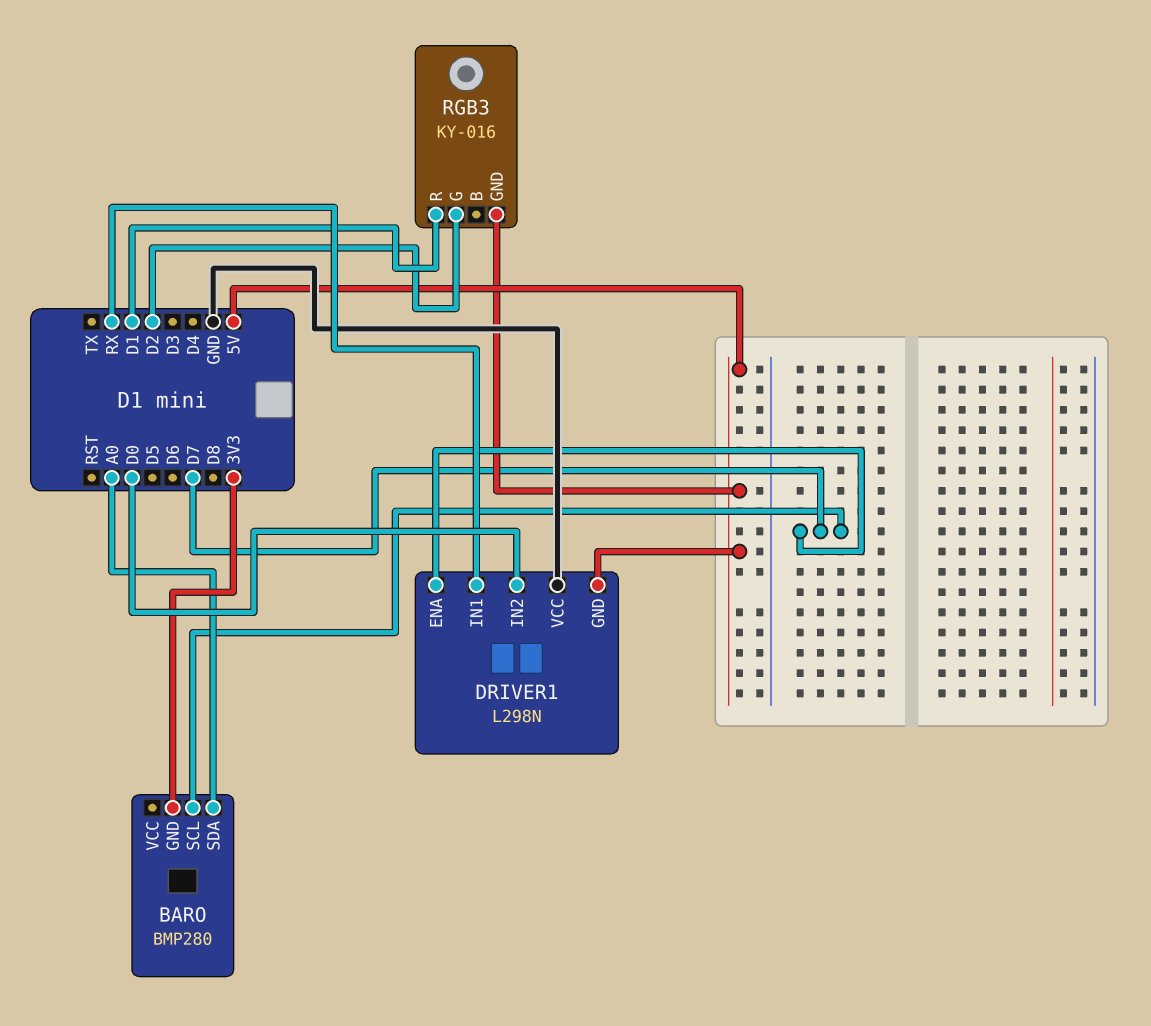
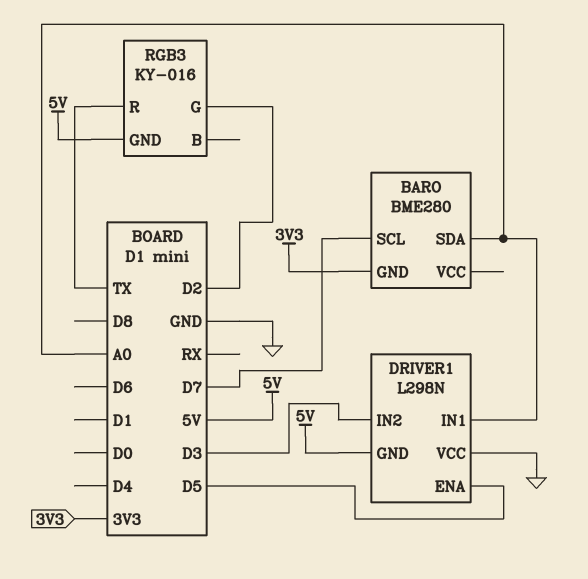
BARO: BMP280 -> BME280
DRIVER1 pin ENA: D7 -> D5
DRIVER1 pin IN1: RX -> A0
DRIVER1 pin IN2: D0 -> D3
RGB3 pin R: D1 -> TX

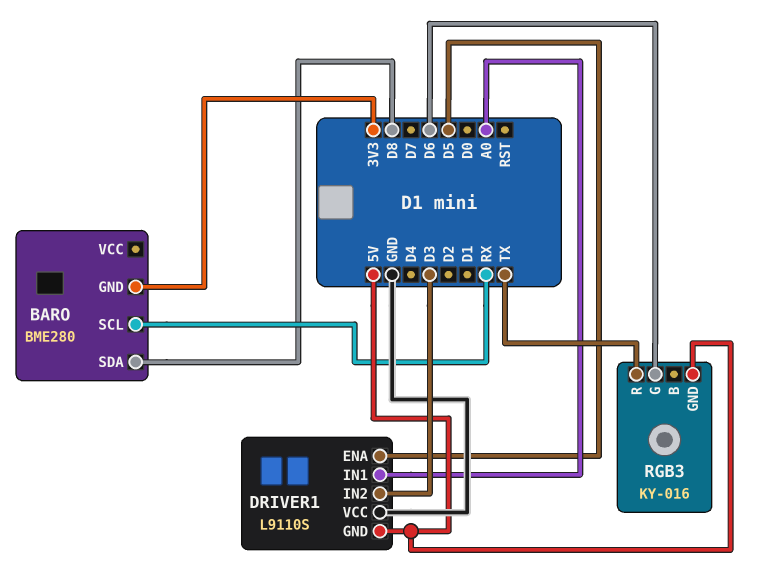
BARO pin SCL: D7 -> RX
BARO pin SDA: A0 -> D8
DRIVER1: L298N -> L9110S
RGB3 pin G: D2 -> D6

